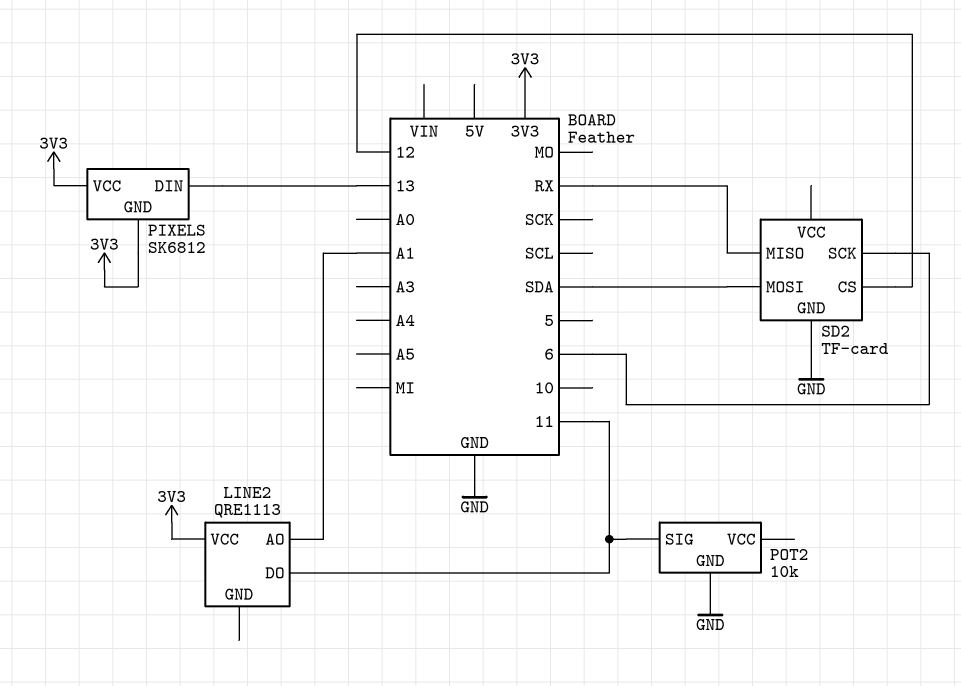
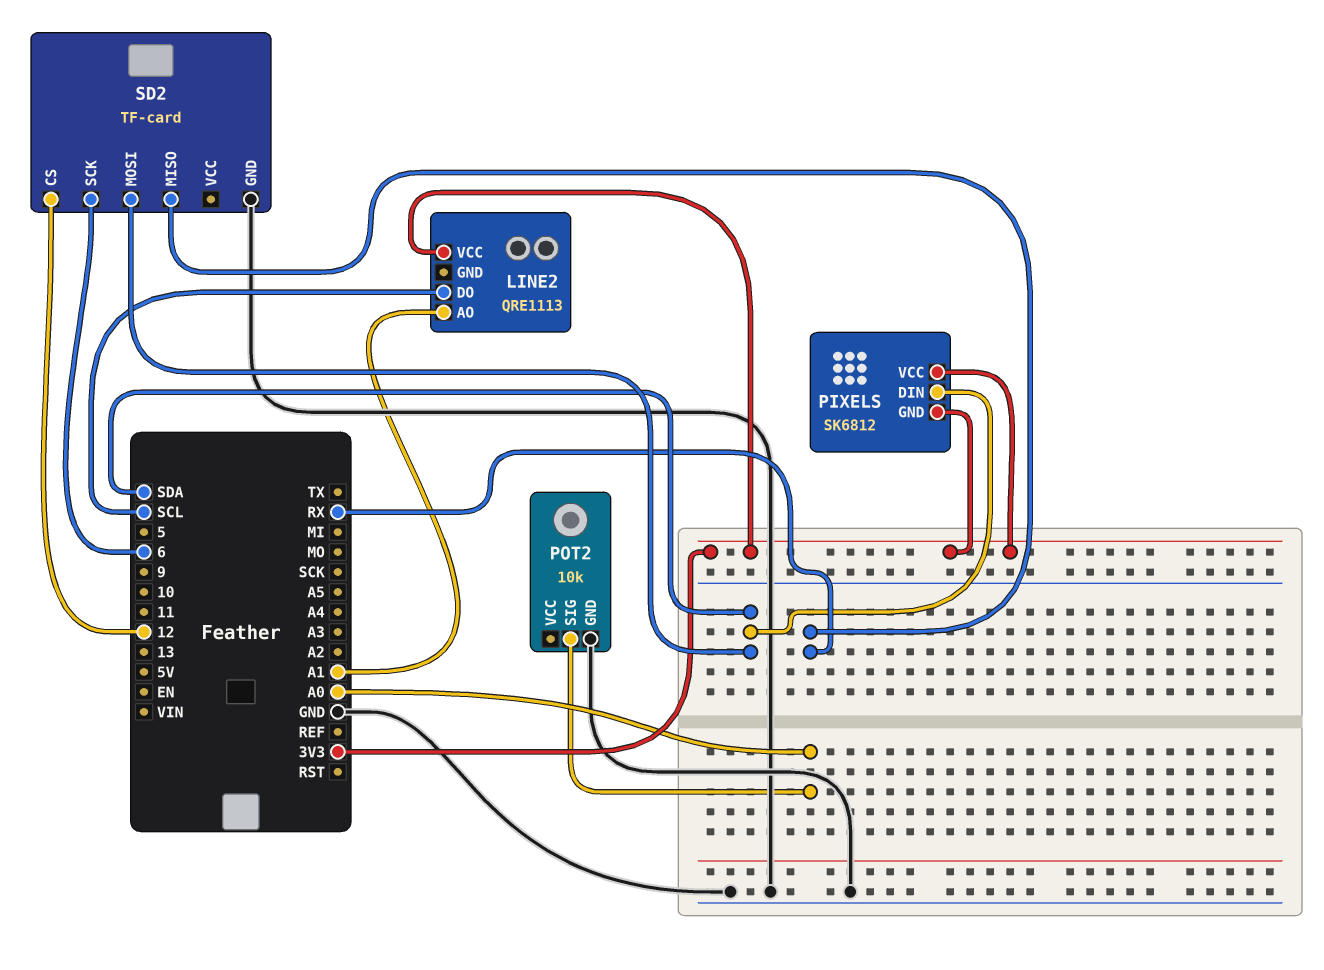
LINE2 pin DO: 11 -> SCL
PIXELS pin DIN: 13 -> SDA
POT2 pin SIG: 11 -> A0

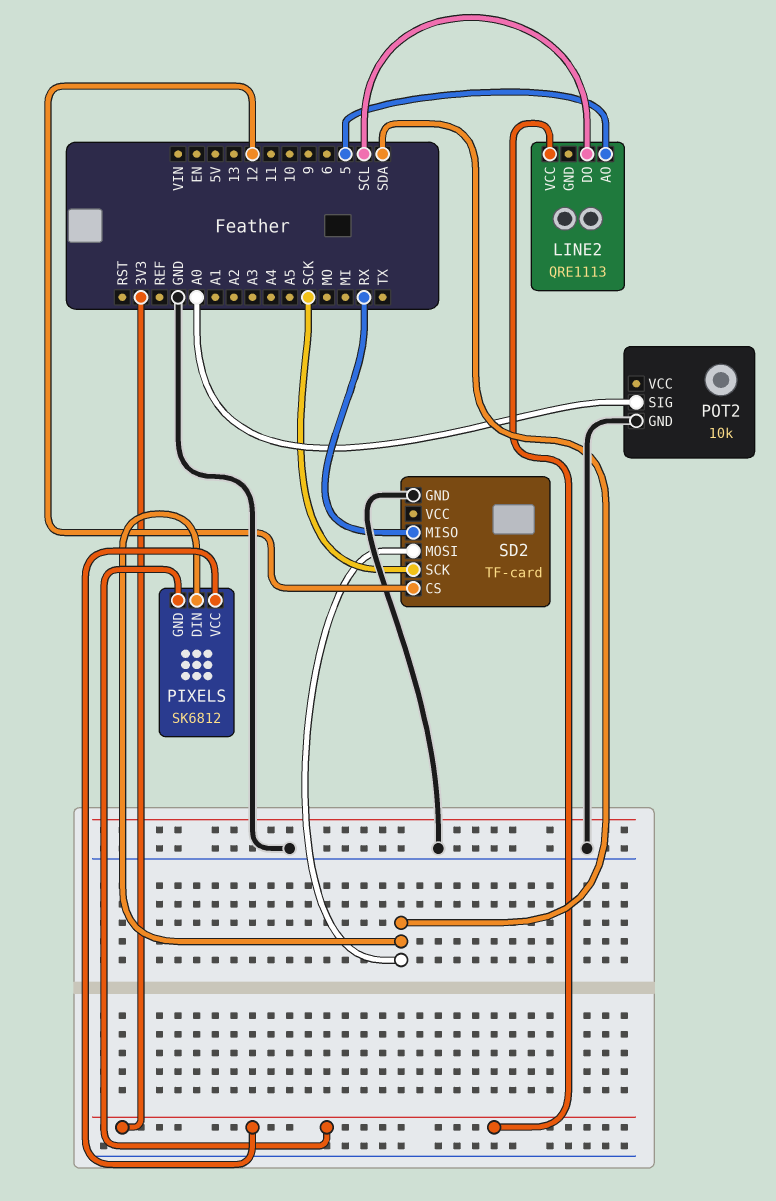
LINE2 pin AO: A1 -> 5
SD2 pin SCK: 6 -> SCK

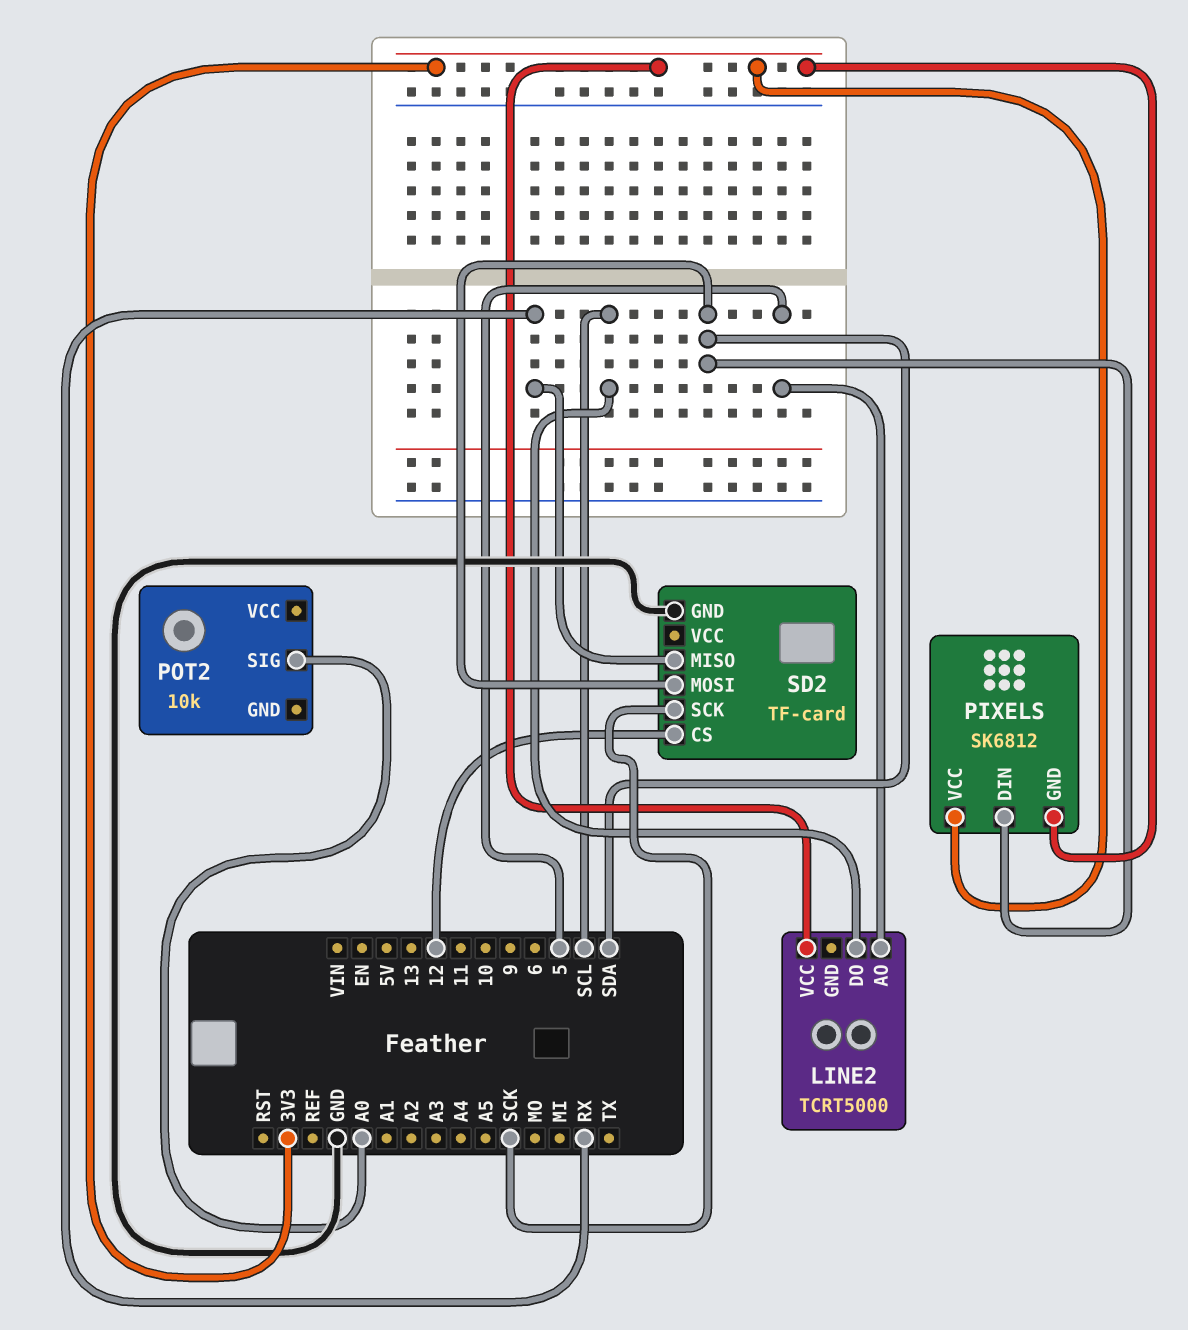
LINE2: QRE1113 -> TCRT5000
POT2 pin GND: GND -> none

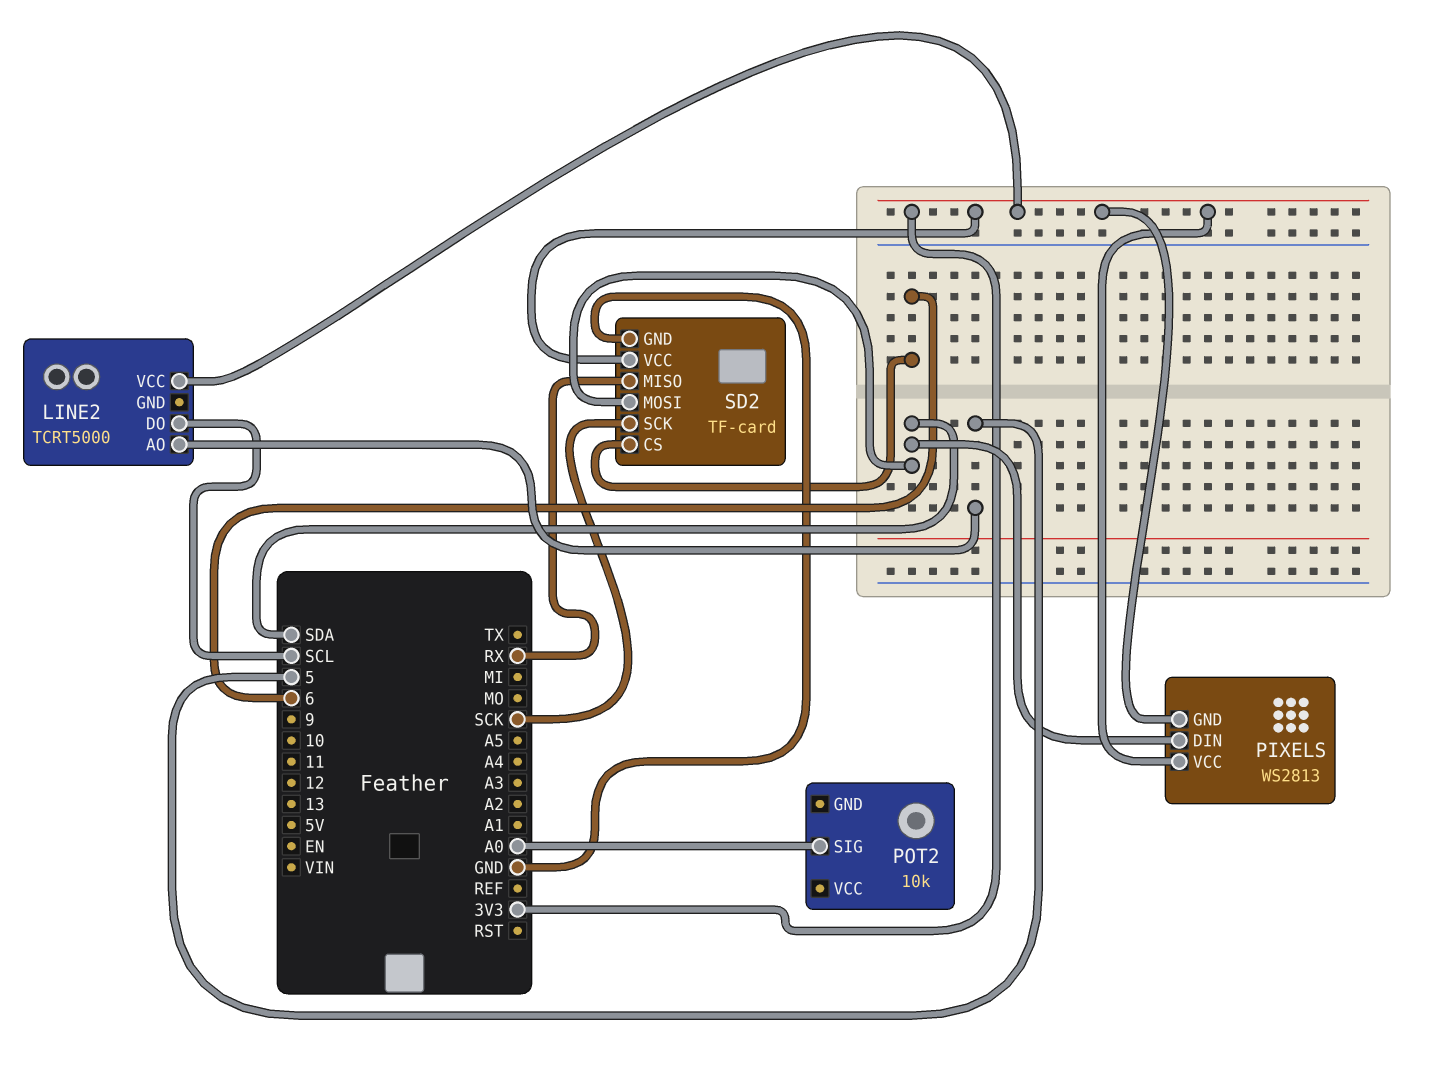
PIXELS: SK6812 -> WS2813
SD2 pin CS: 12 -> 6
SD2 pin VCC: none -> 3V3

